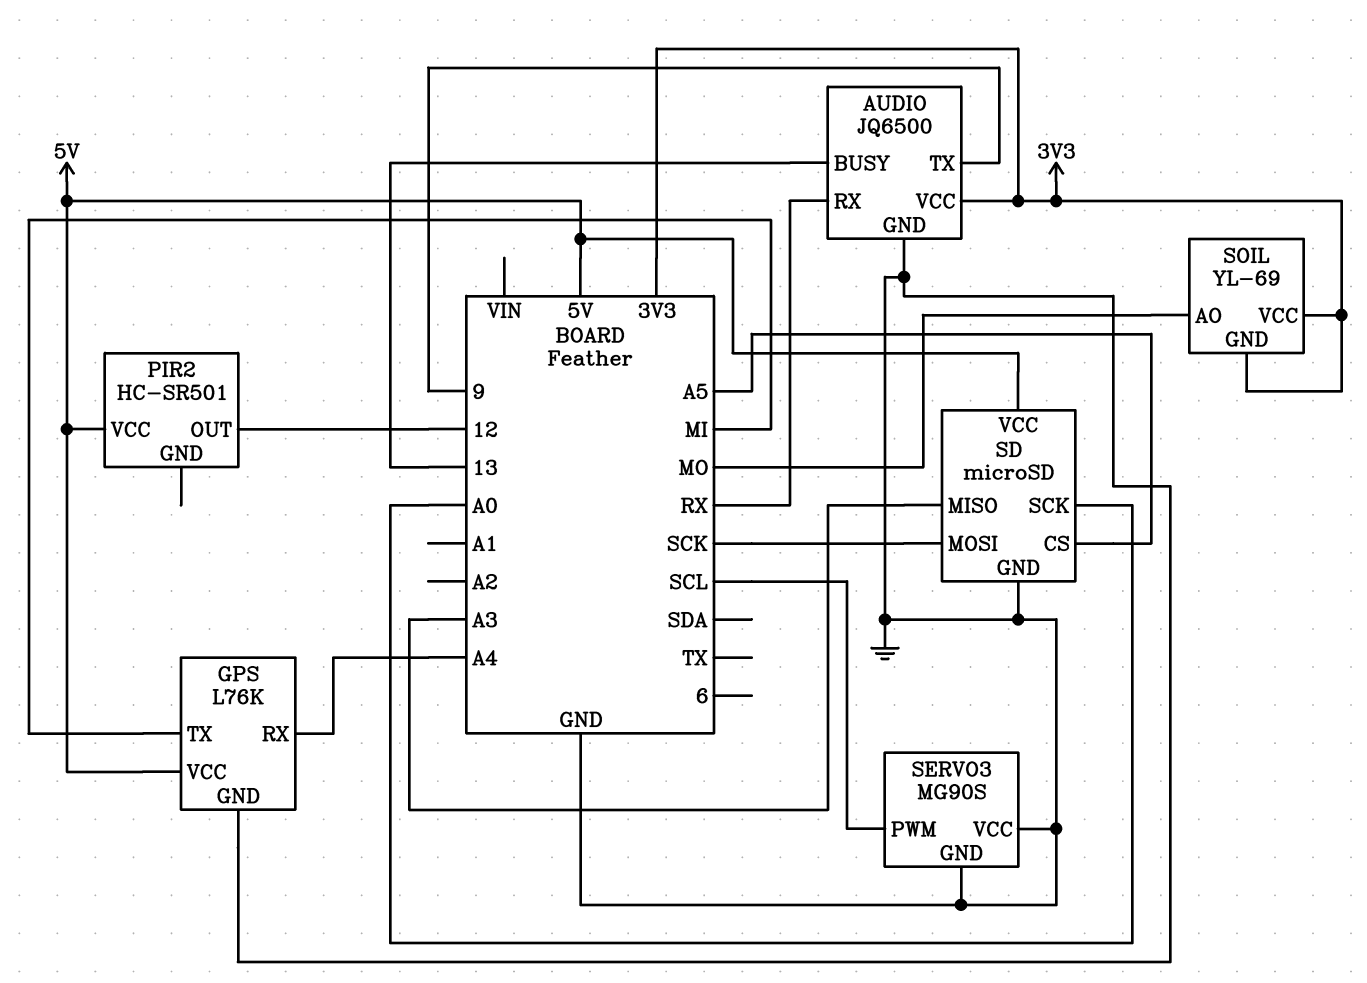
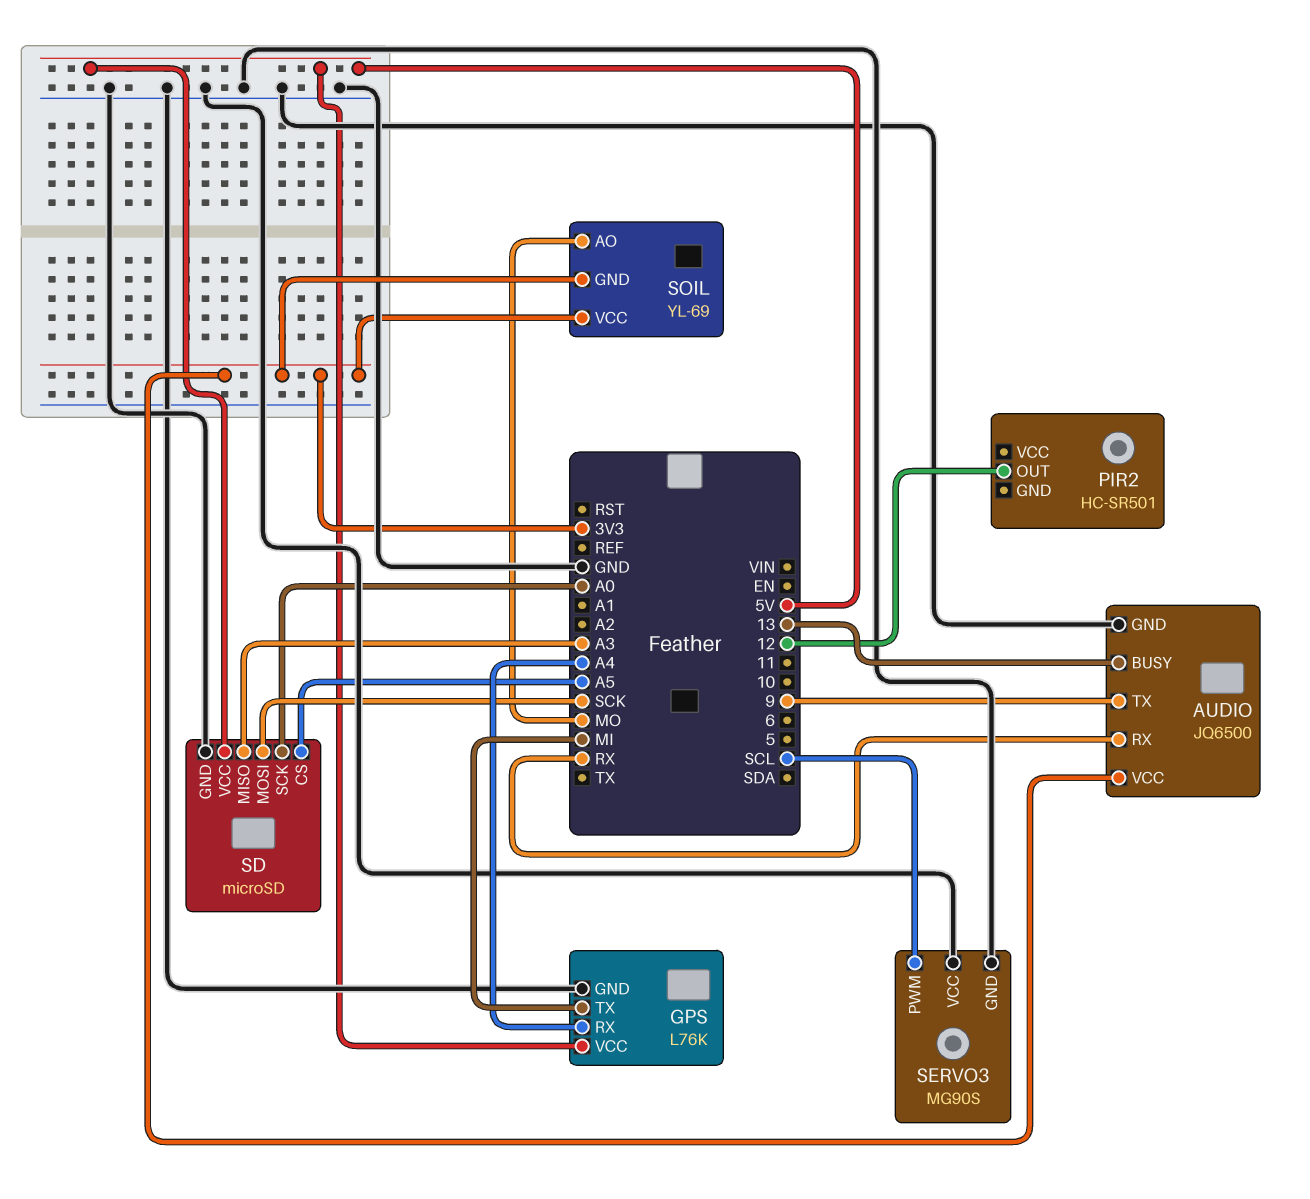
PIR2 pin VCC: 5V -> none

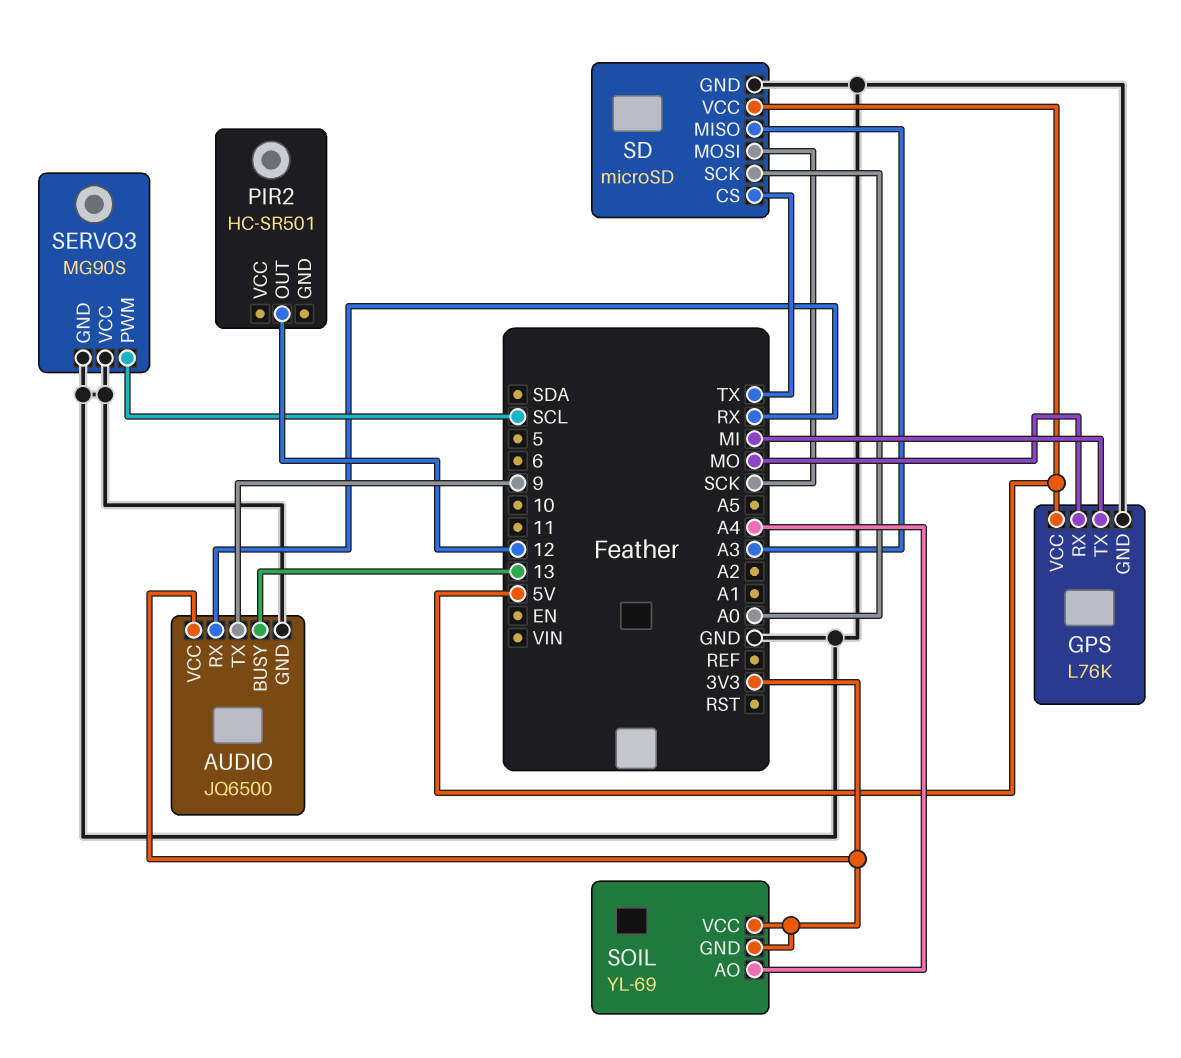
GPS pin RX: A4 -> MO
SD pin CS: A5 -> TX
SOIL pin AO: MO -> A4

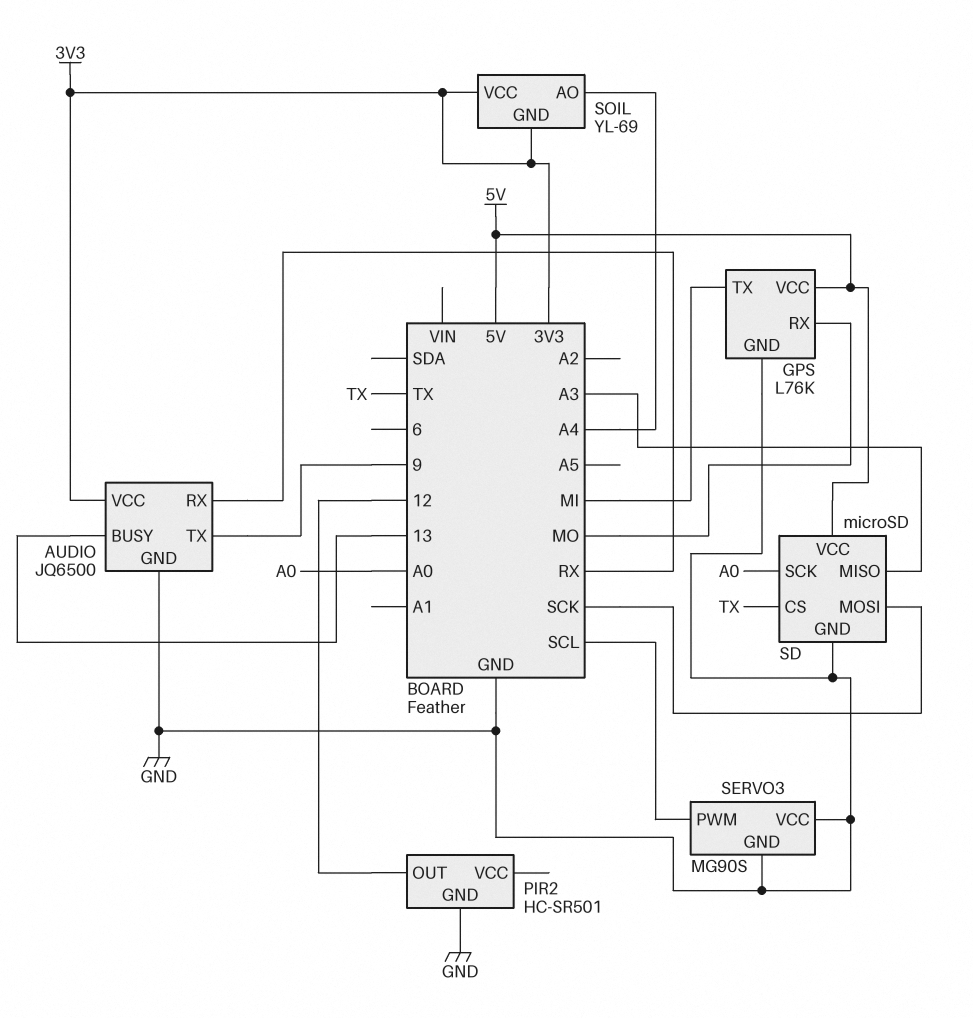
PIR2 pin GND: none -> GND

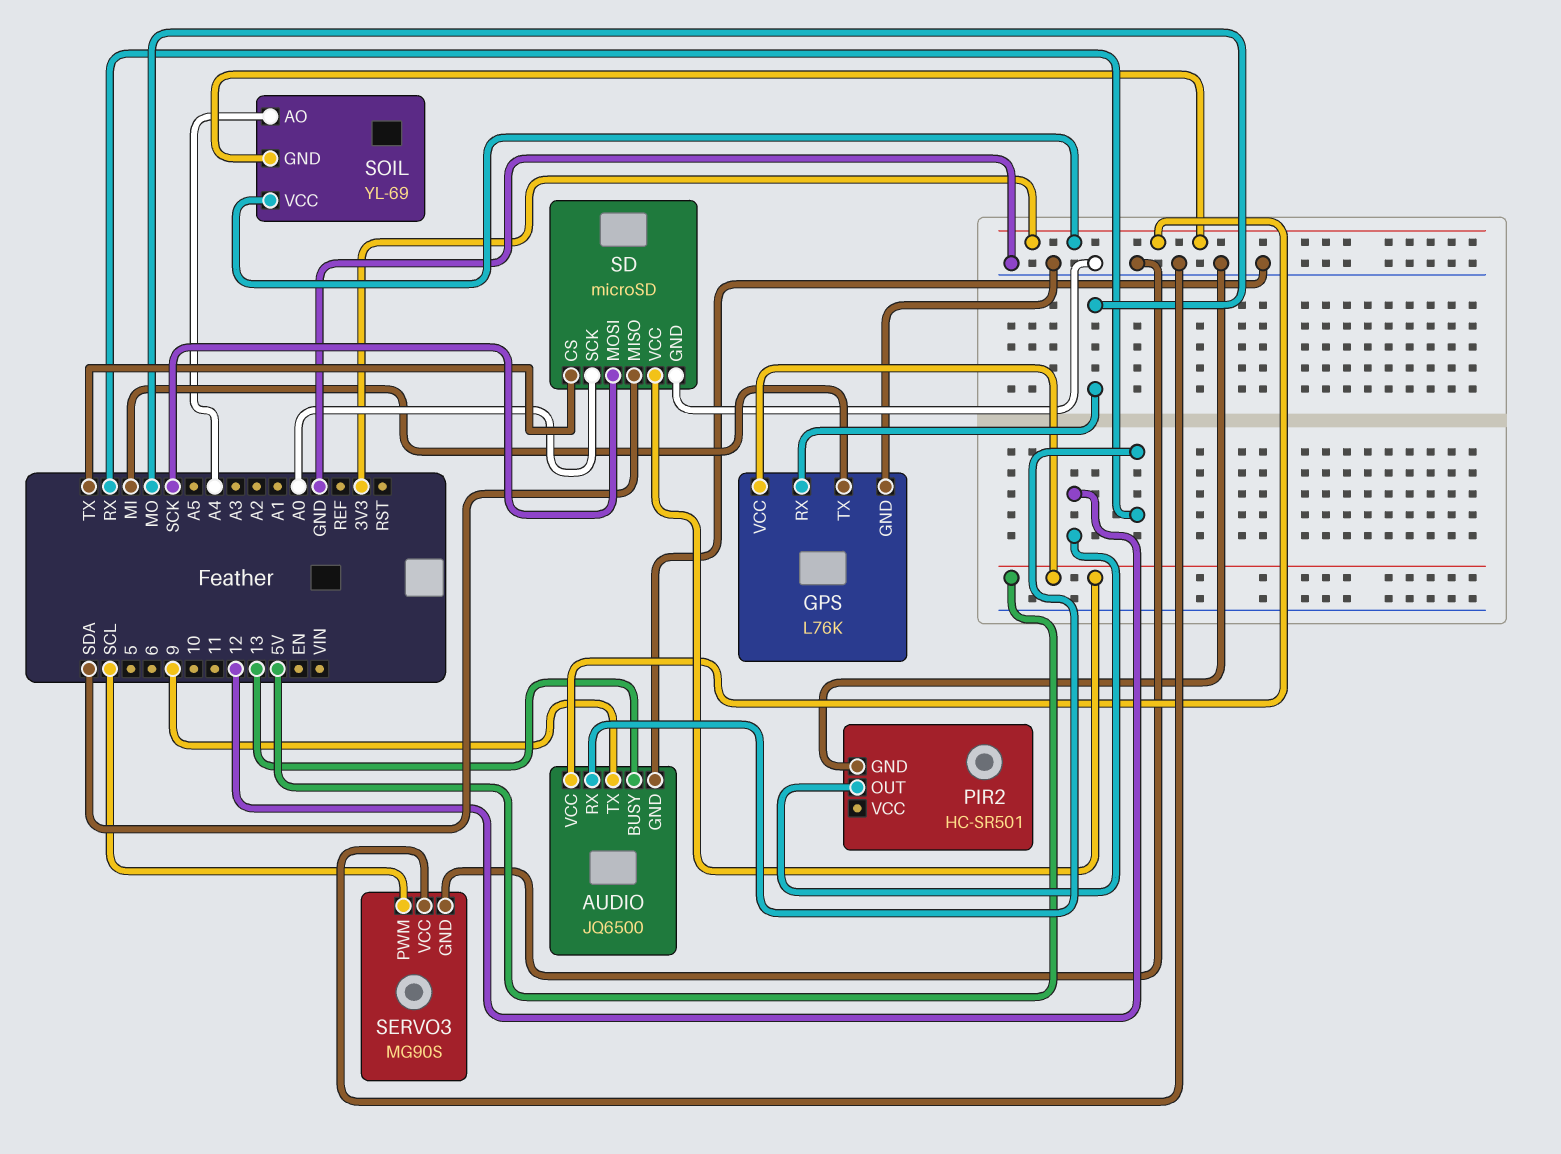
SD pin MISO: A3 -> SDA

